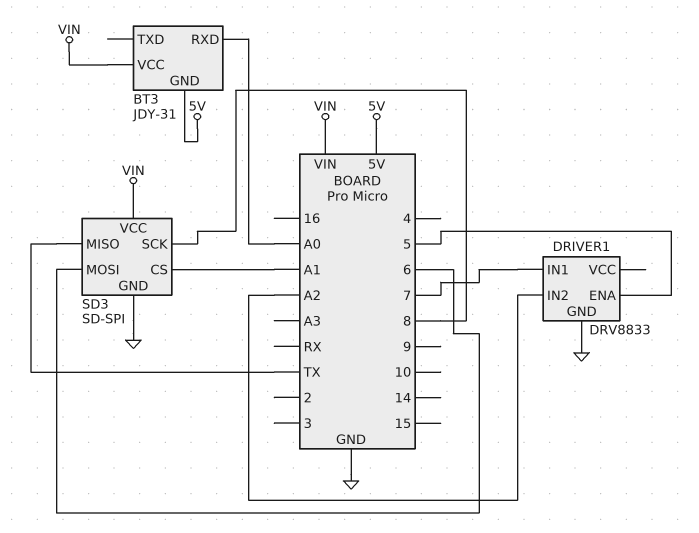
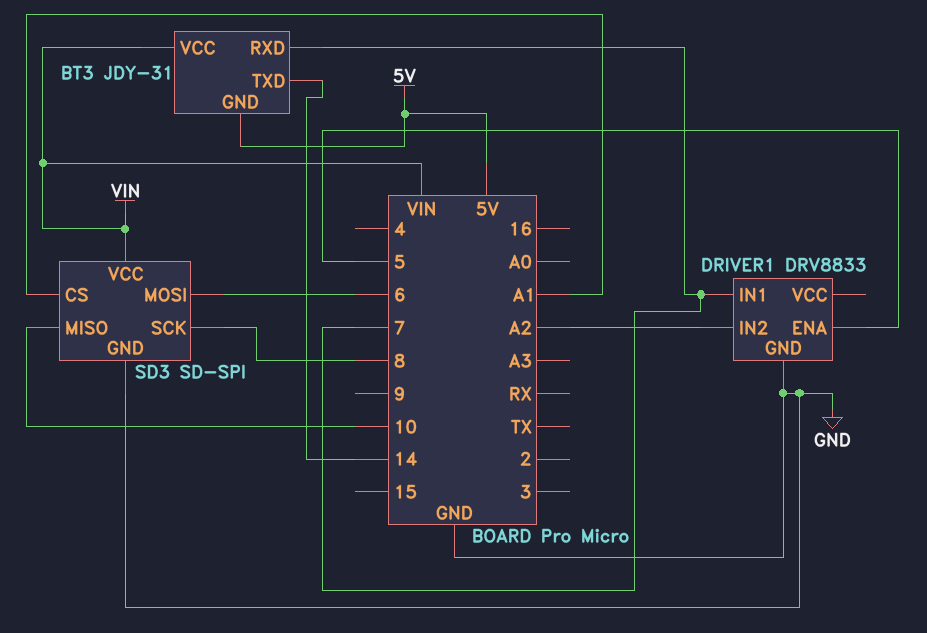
BT3 pin RXD: A0 -> 7
BT3 pin TXD: none -> 14
SD3 pin MISO: TX -> 10

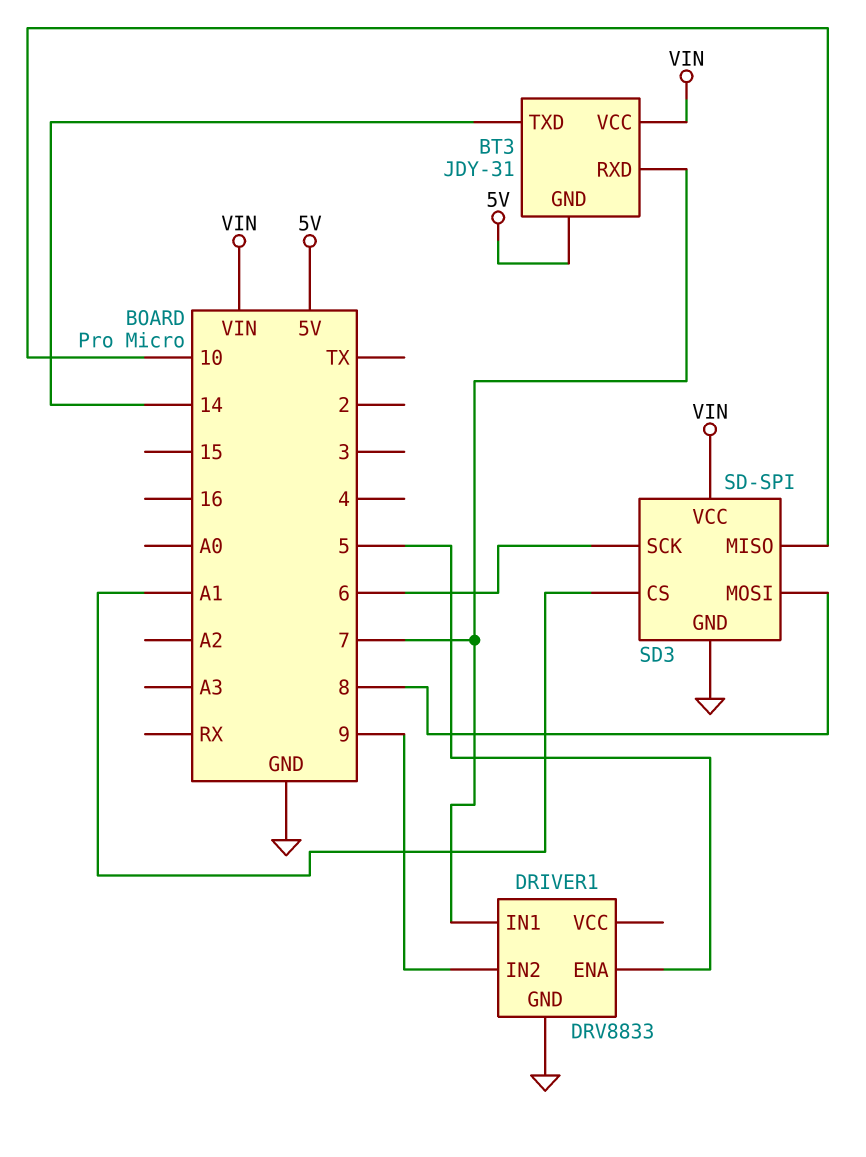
DRIVER1 pin IN2: A2 -> 9
SD3 pin MOSI: 6 -> 8
SD3 pin SCK: 8 -> 6

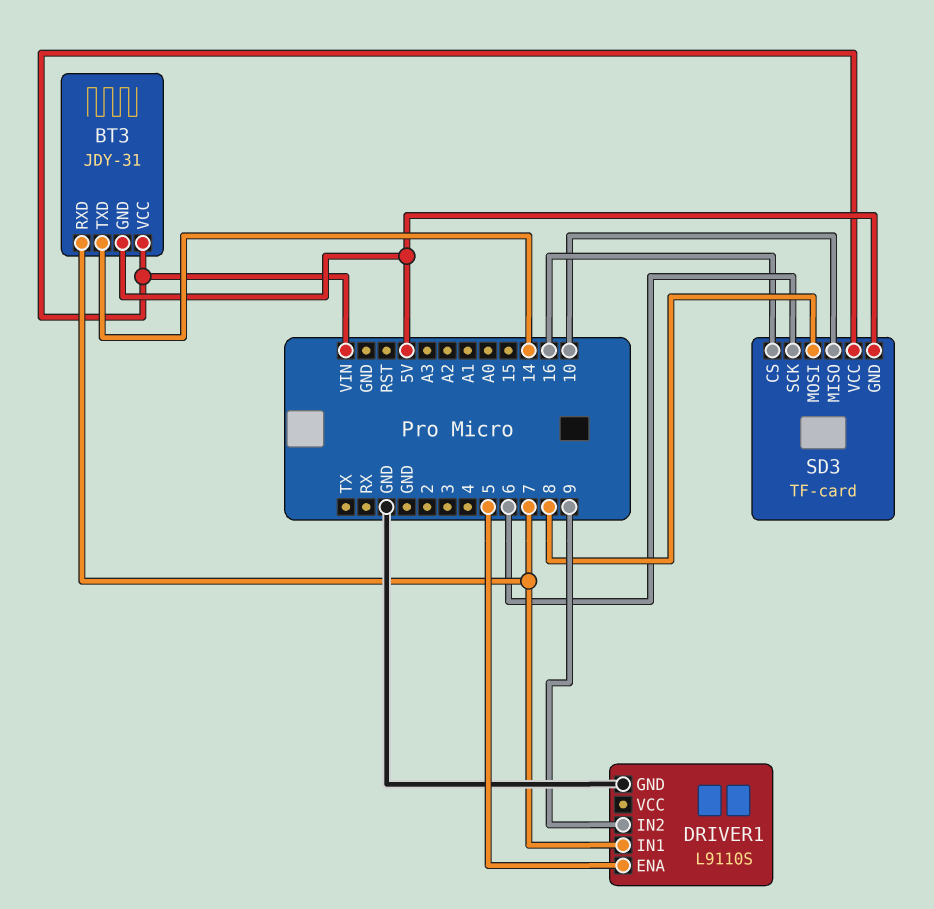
DRIVER1: DRV8833 -> L9110S
SD3: SD-SPI -> TF-card
SD3 pin CS: A1 -> 16
SD3 pin GND: GND -> 5V

